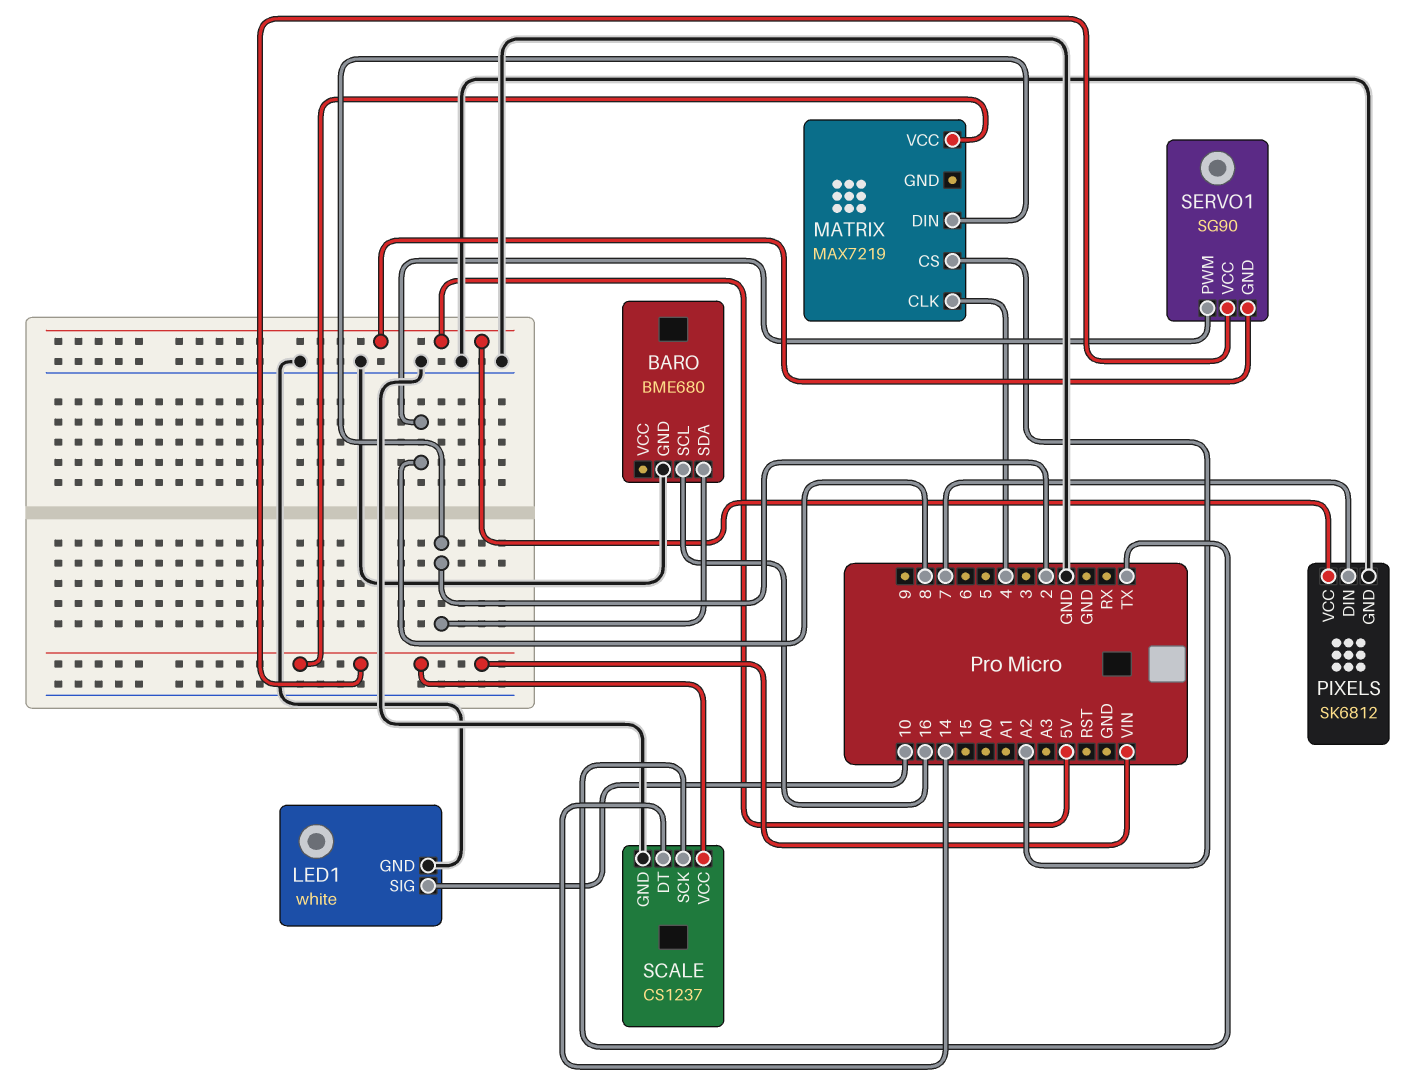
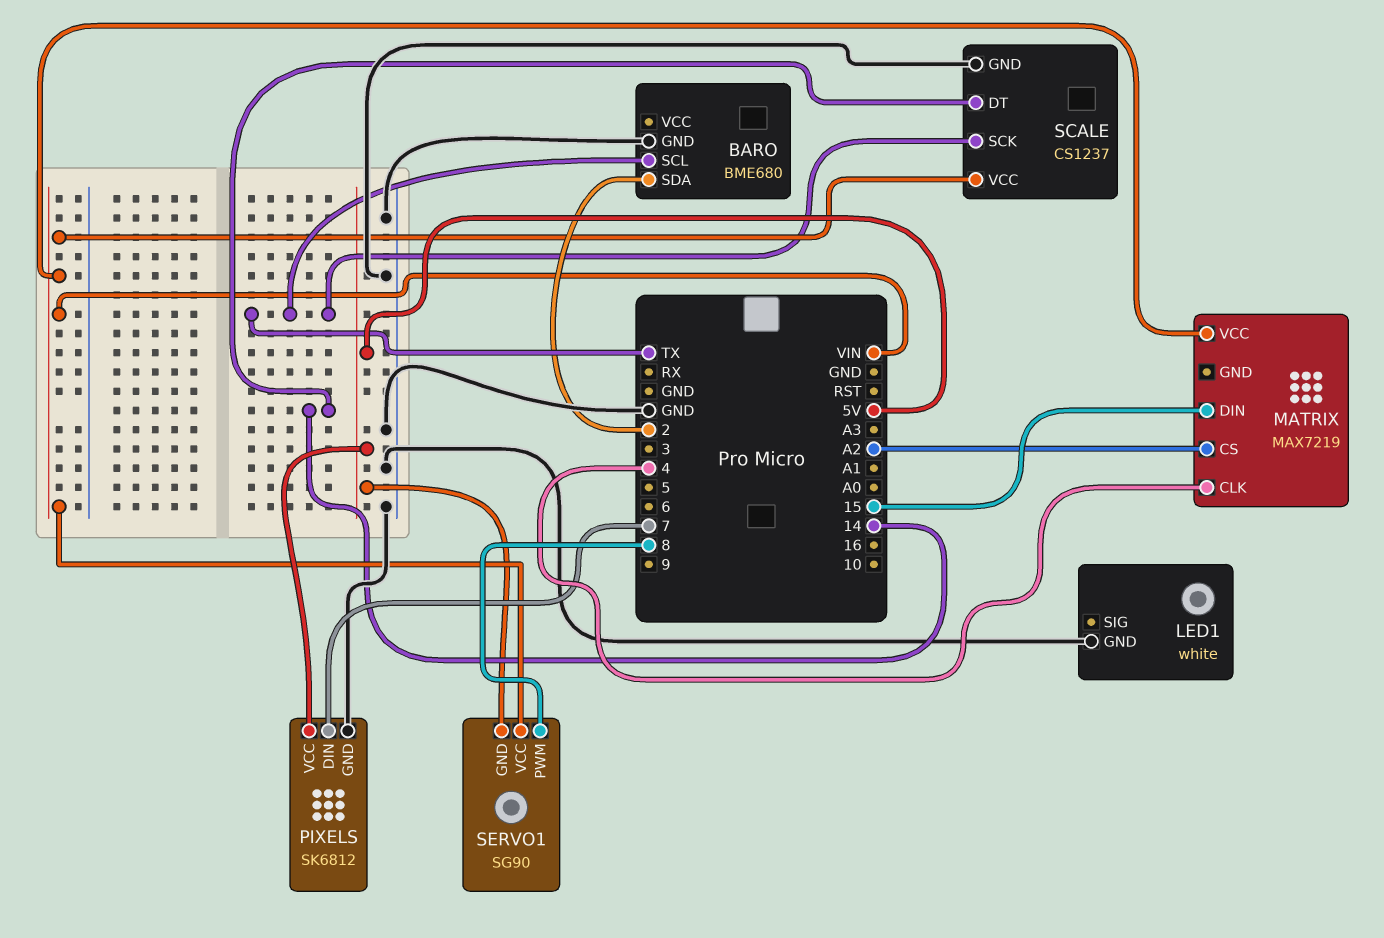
BARO pin SCL: 16 -> TX
LED1 pin SIG: 10 -> none
MATRIX pin DIN: 2 -> 15

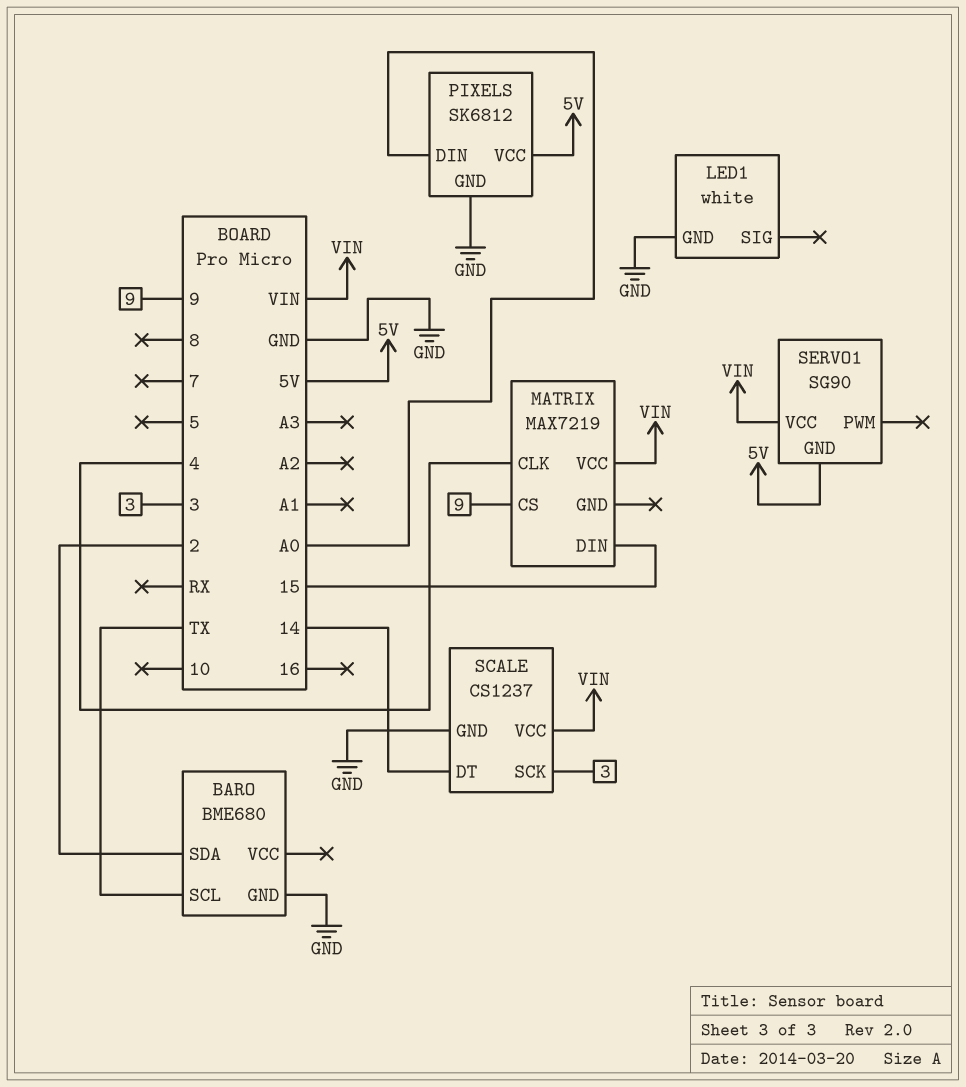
MATRIX pin CS: A2 -> 9
PIXELS pin DIN: 7 -> A0
SCALE pin SCK: TX -> 3
SERVO1 pin PWM: 8 -> none

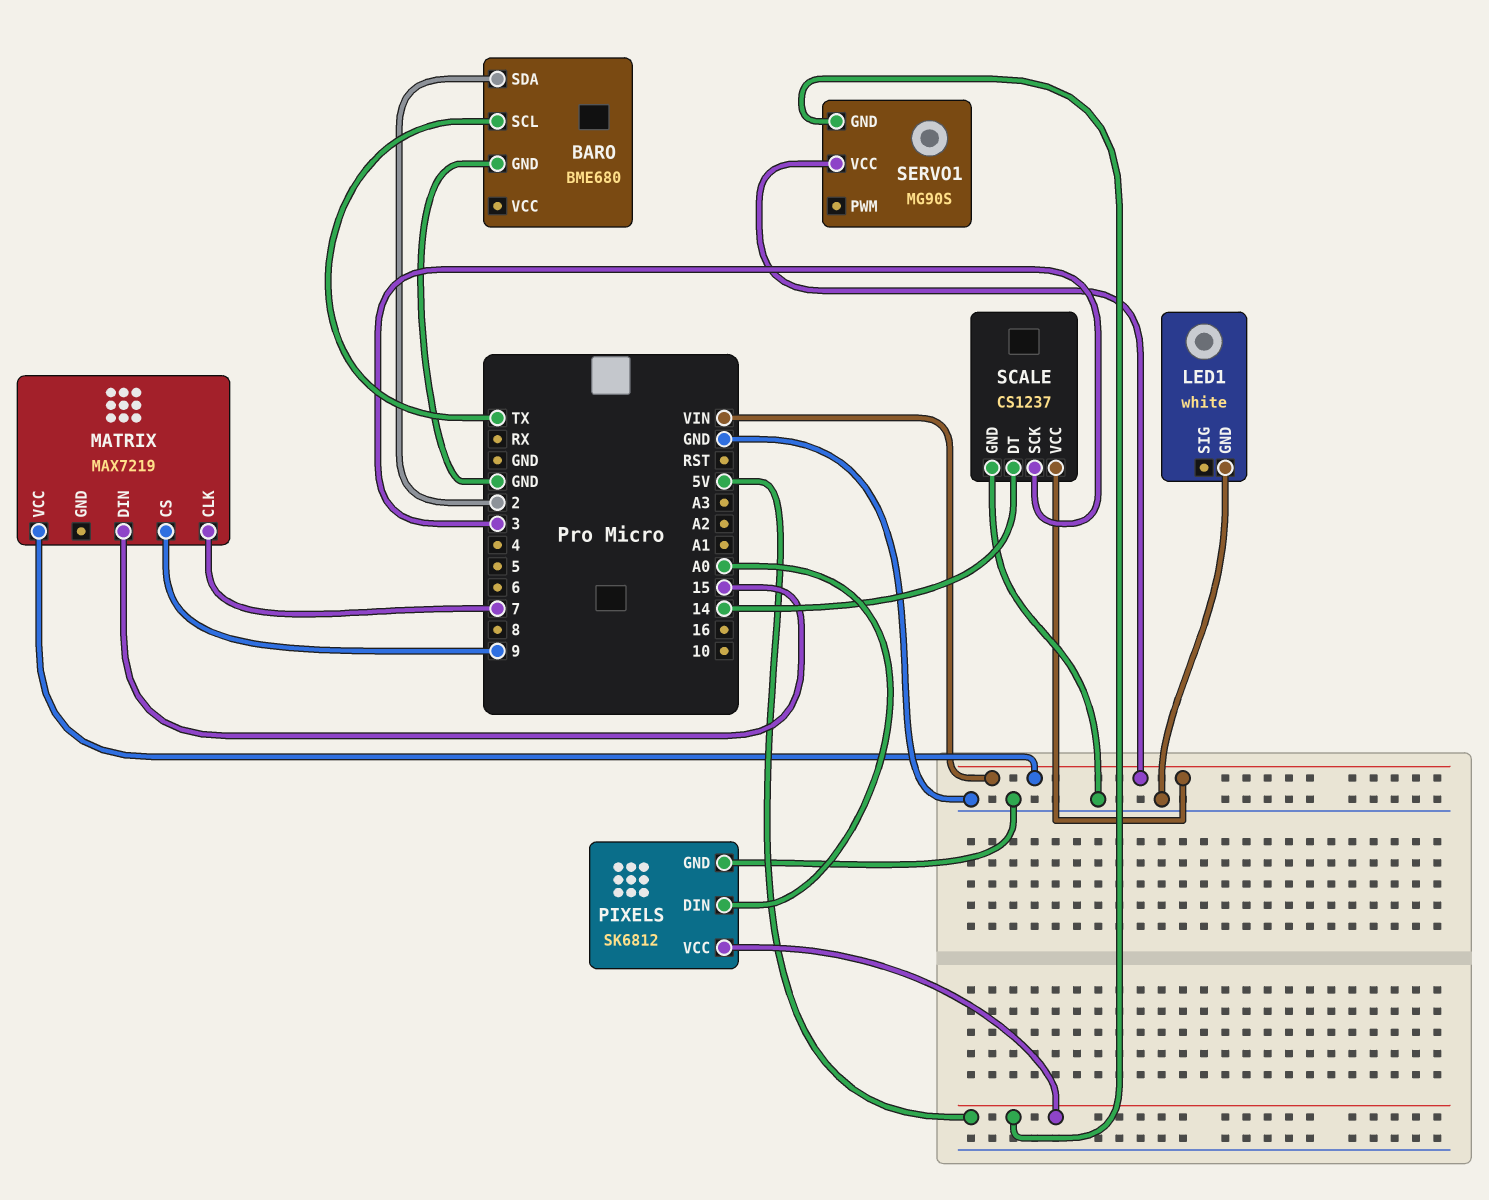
MATRIX pin CLK: 4 -> 7
SERVO1: SG90 -> MG90S

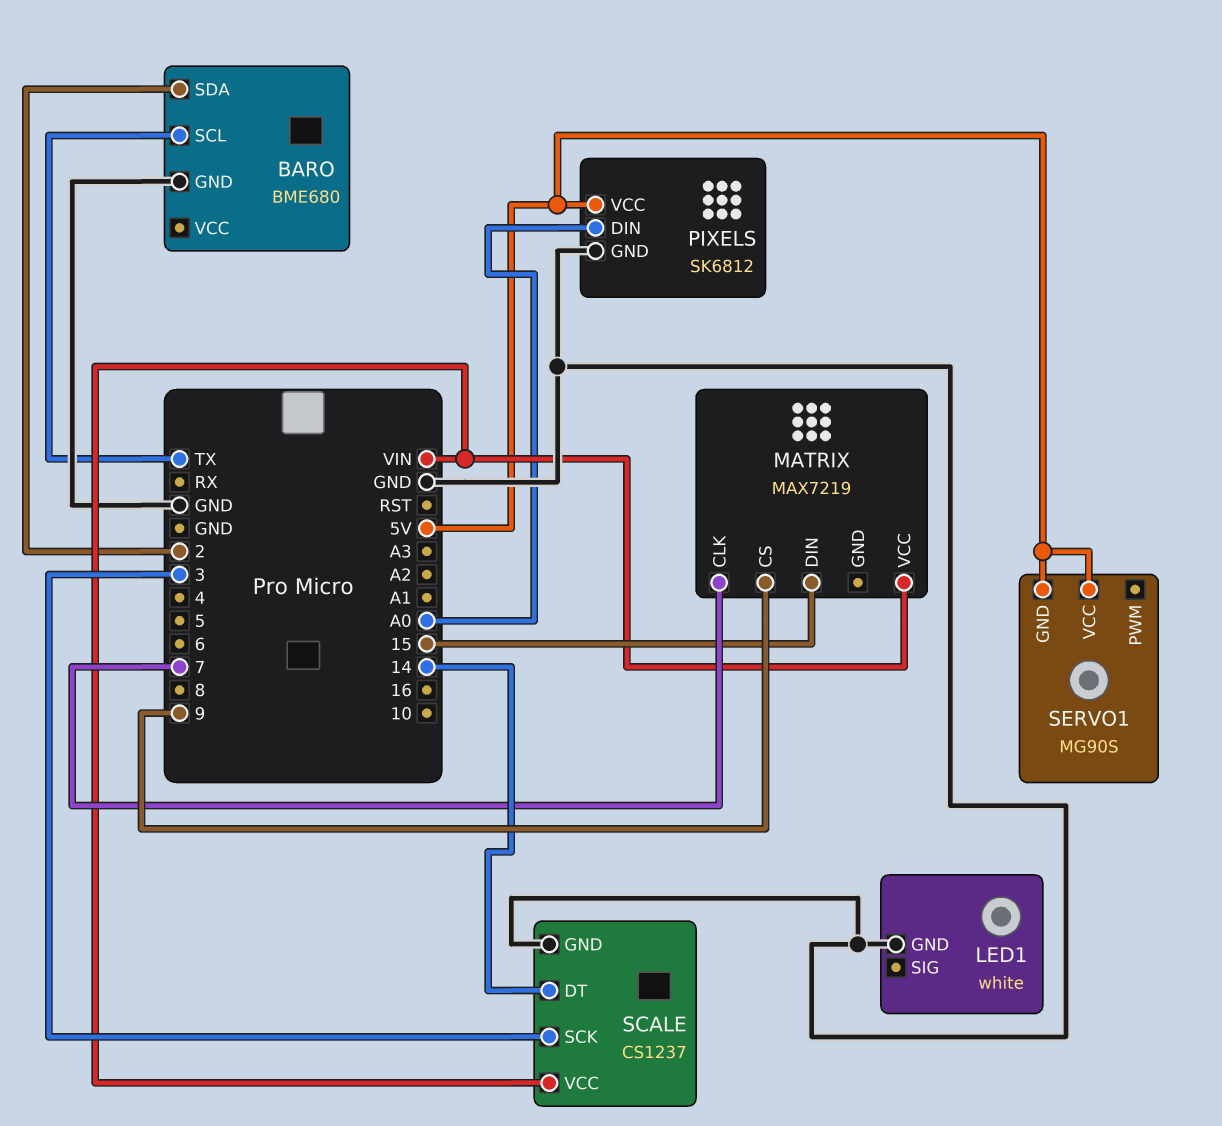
SERVO1 pin VCC: VIN -> 5V

